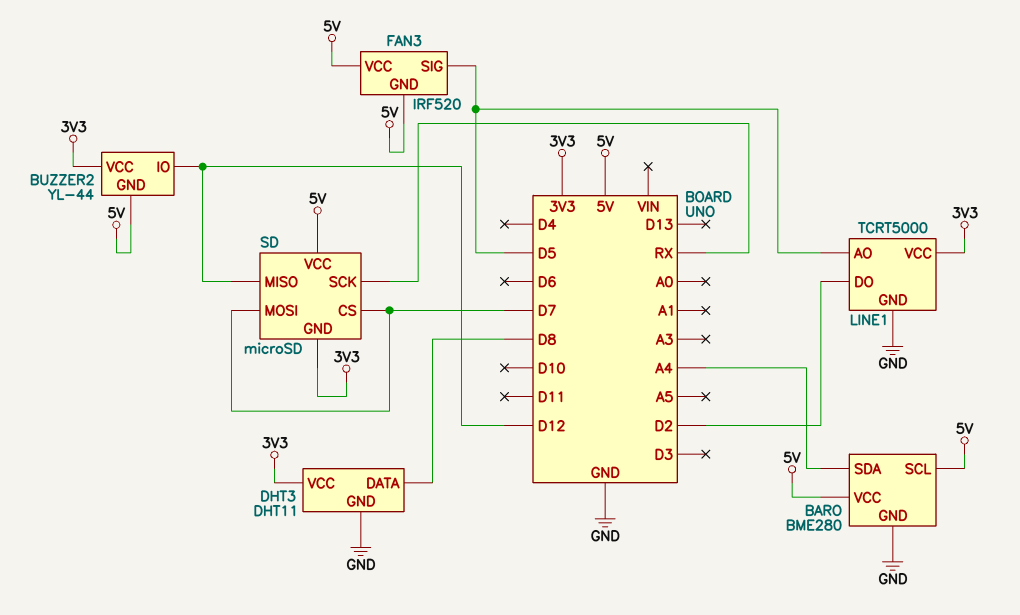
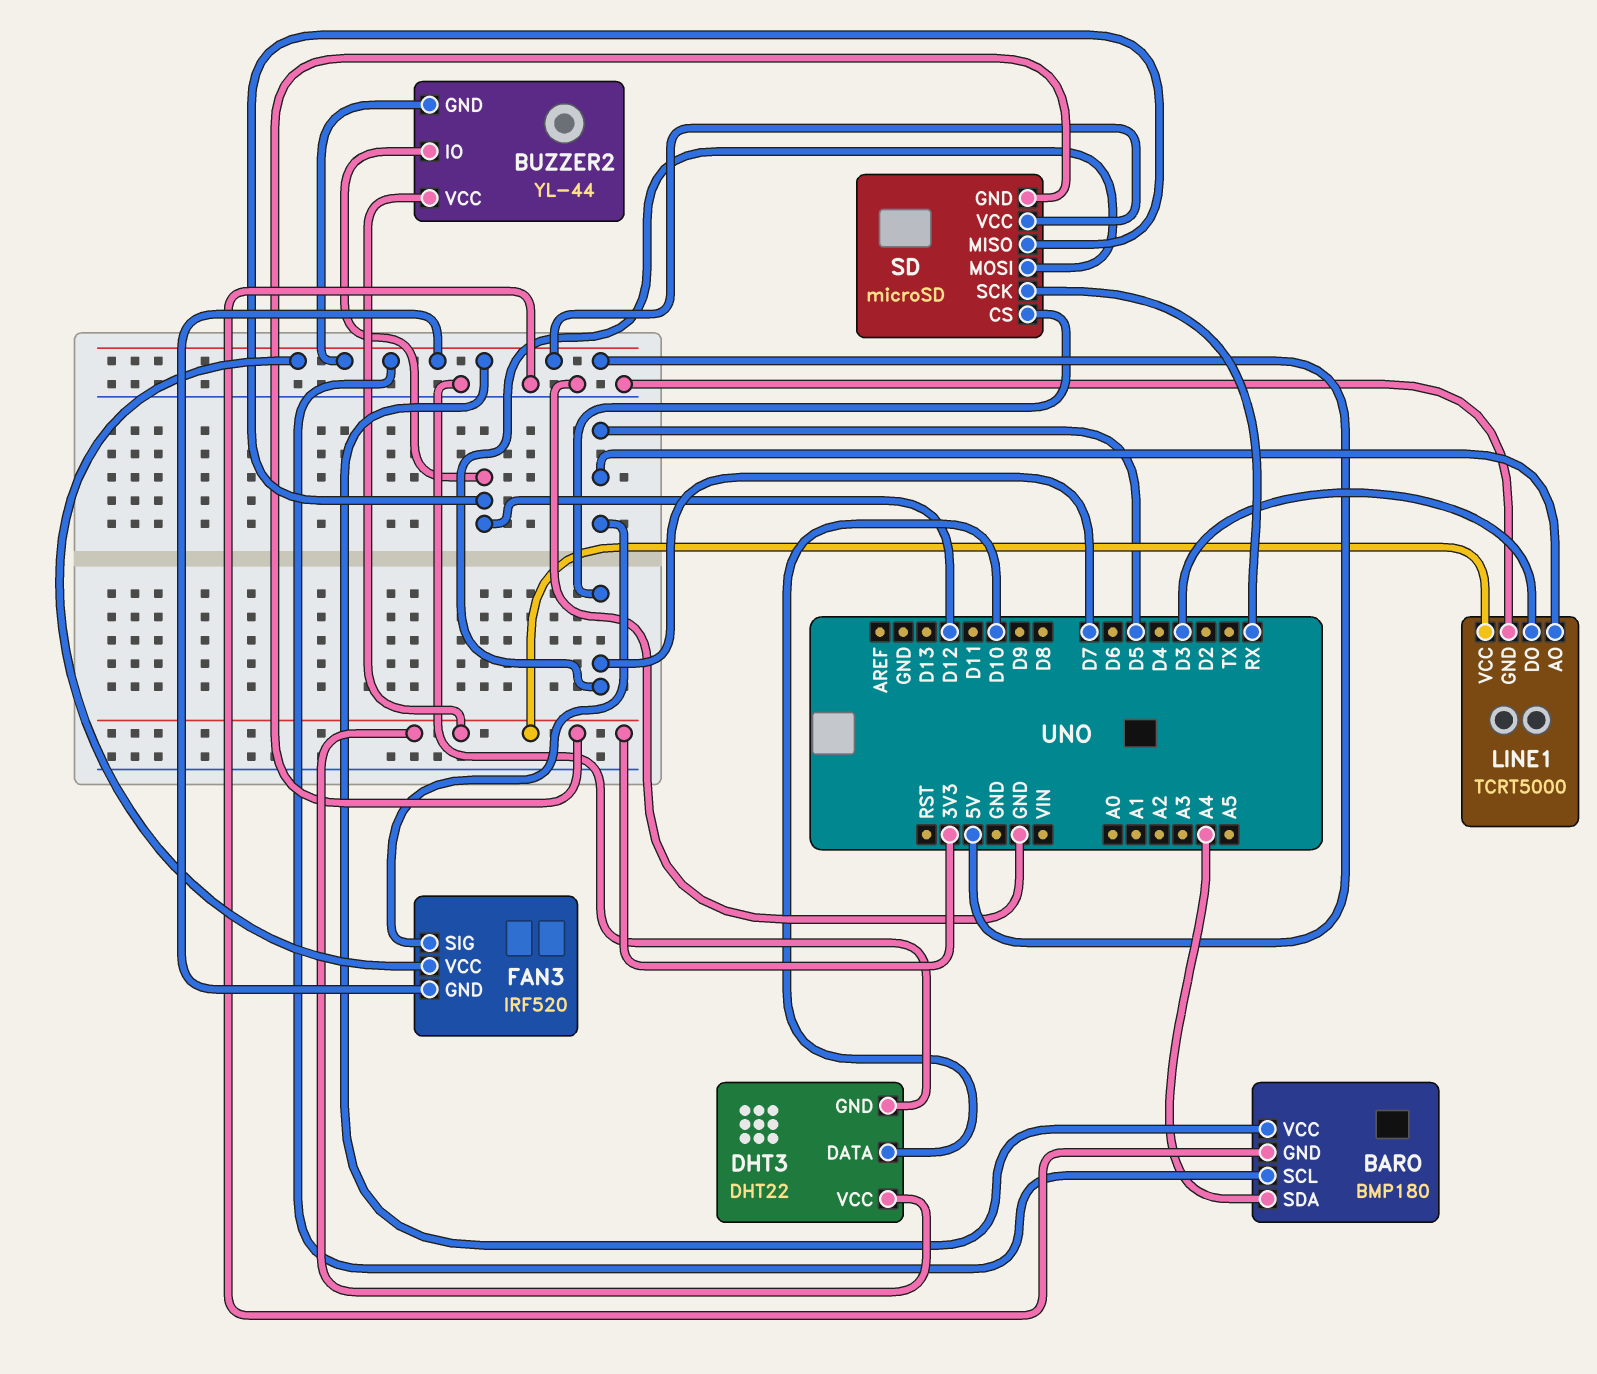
BARO: BME280 -> BMP180
DHT3: DHT11 -> DHT22
DHT3 pin DATA: D8 -> D10
LINE1 pin DO: D2 -> D3

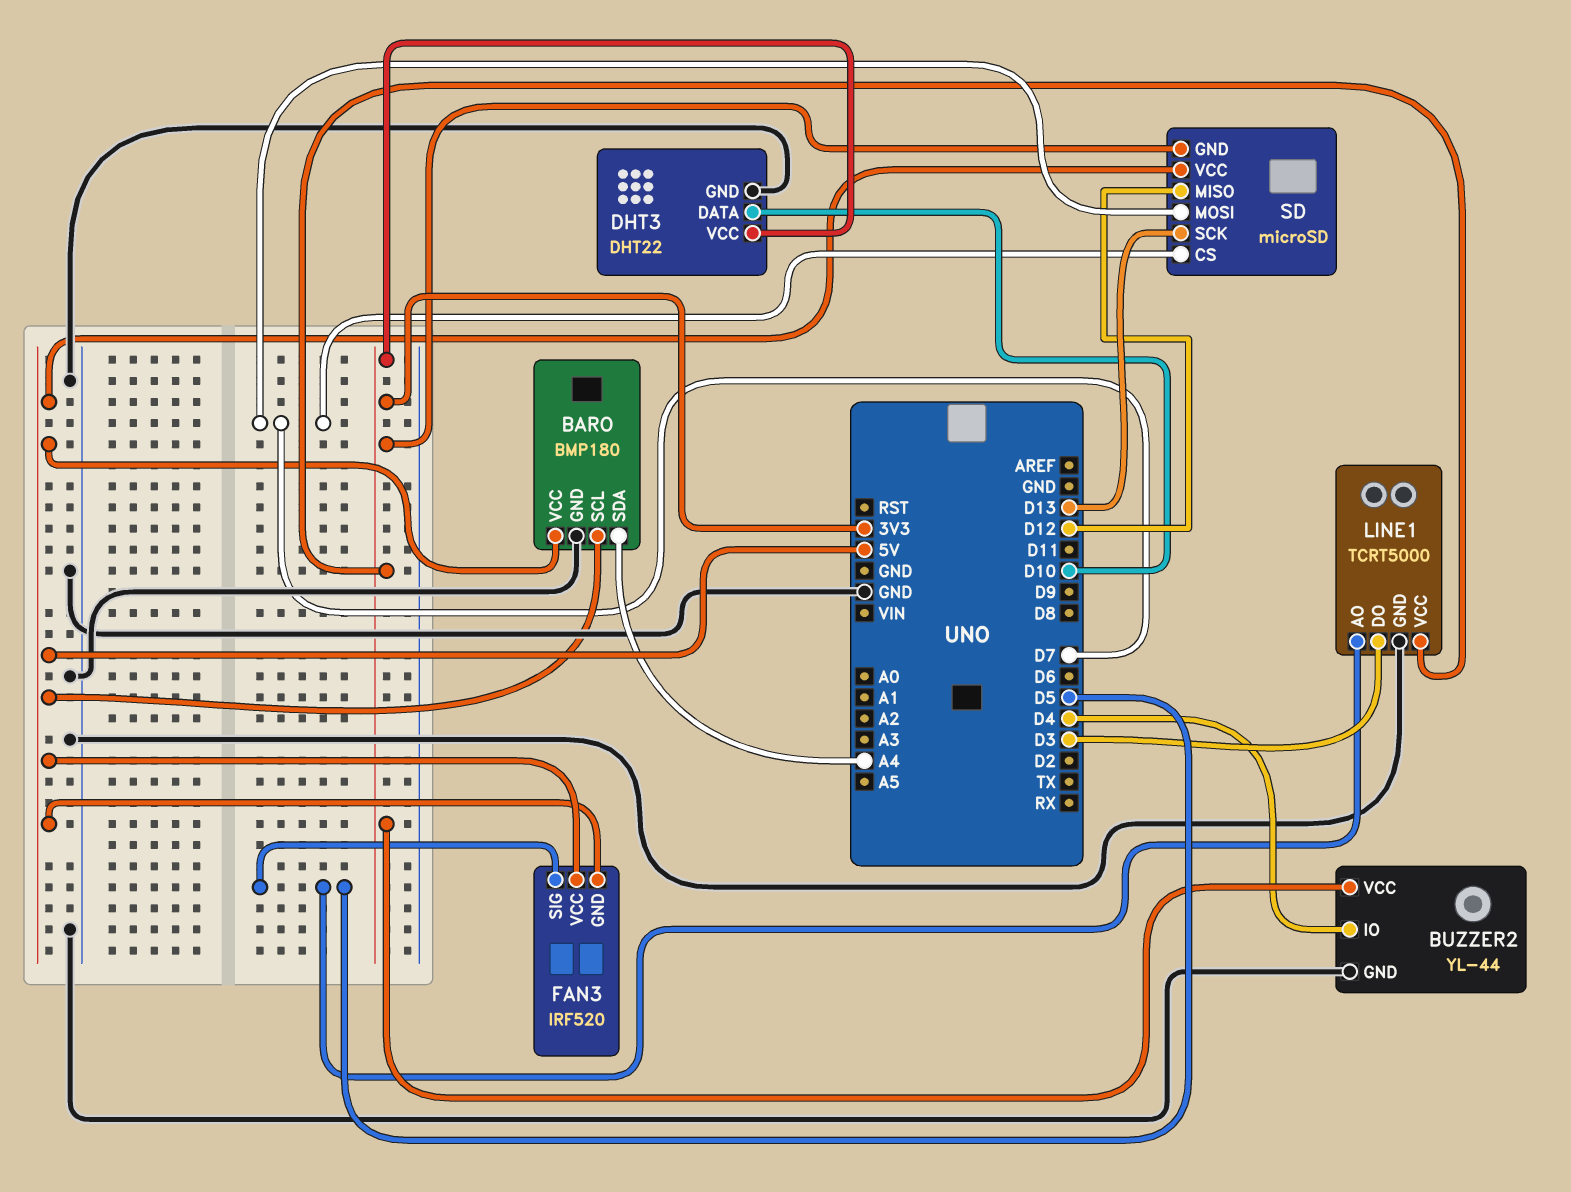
BUZZER2 pin GND: 5V -> GND
BUZZER2 pin IO: D12 -> D4
SD pin SCK: RX -> D13

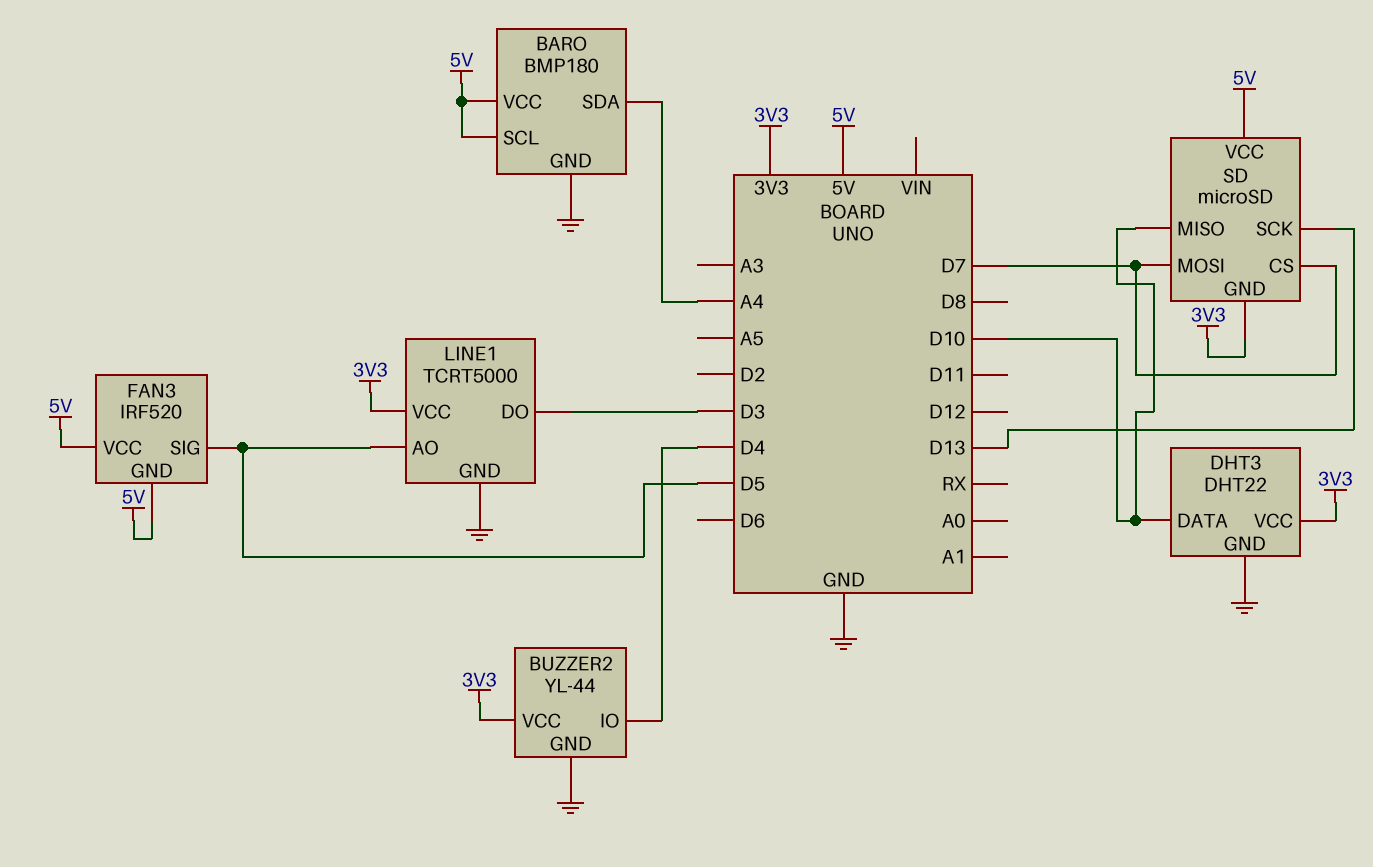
SD pin MISO: D12 -> D10

